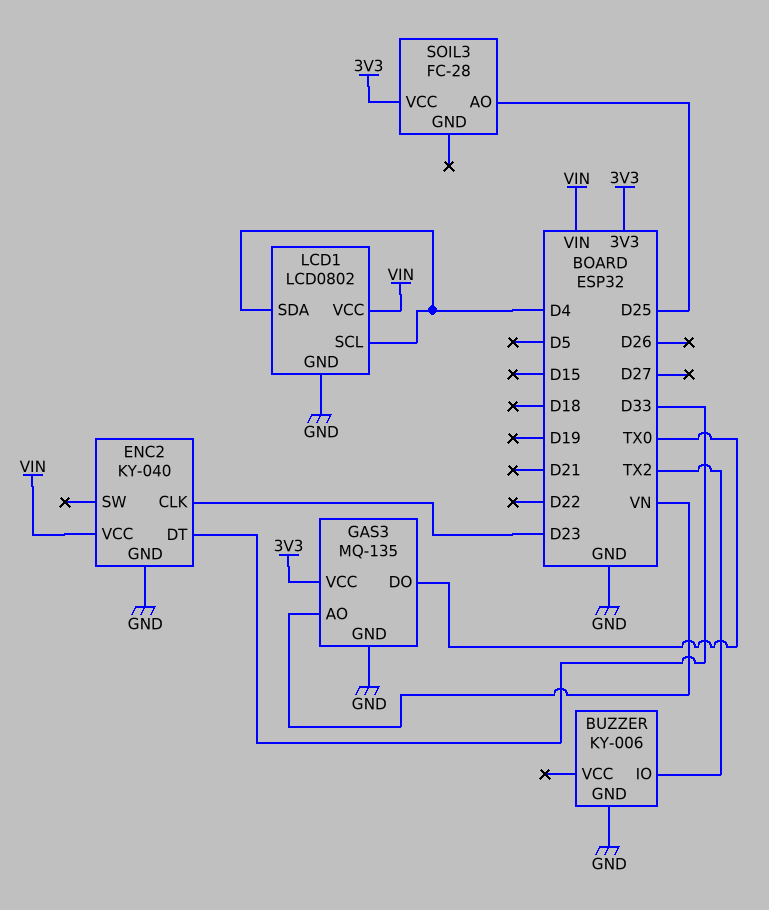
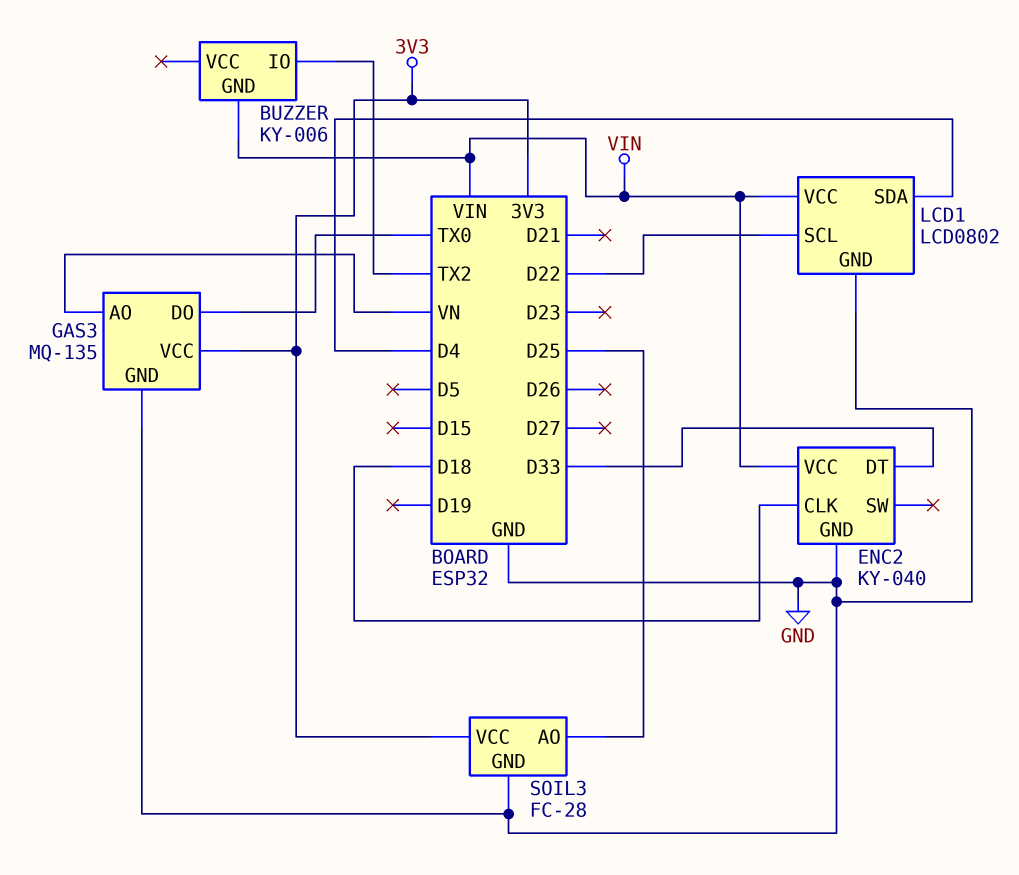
BUZZER pin GND: GND -> VIN
ENC2 pin CLK: D23 -> D18
LCD1 pin SCL: D4 -> D22
SOIL3 pin GND: none -> GND

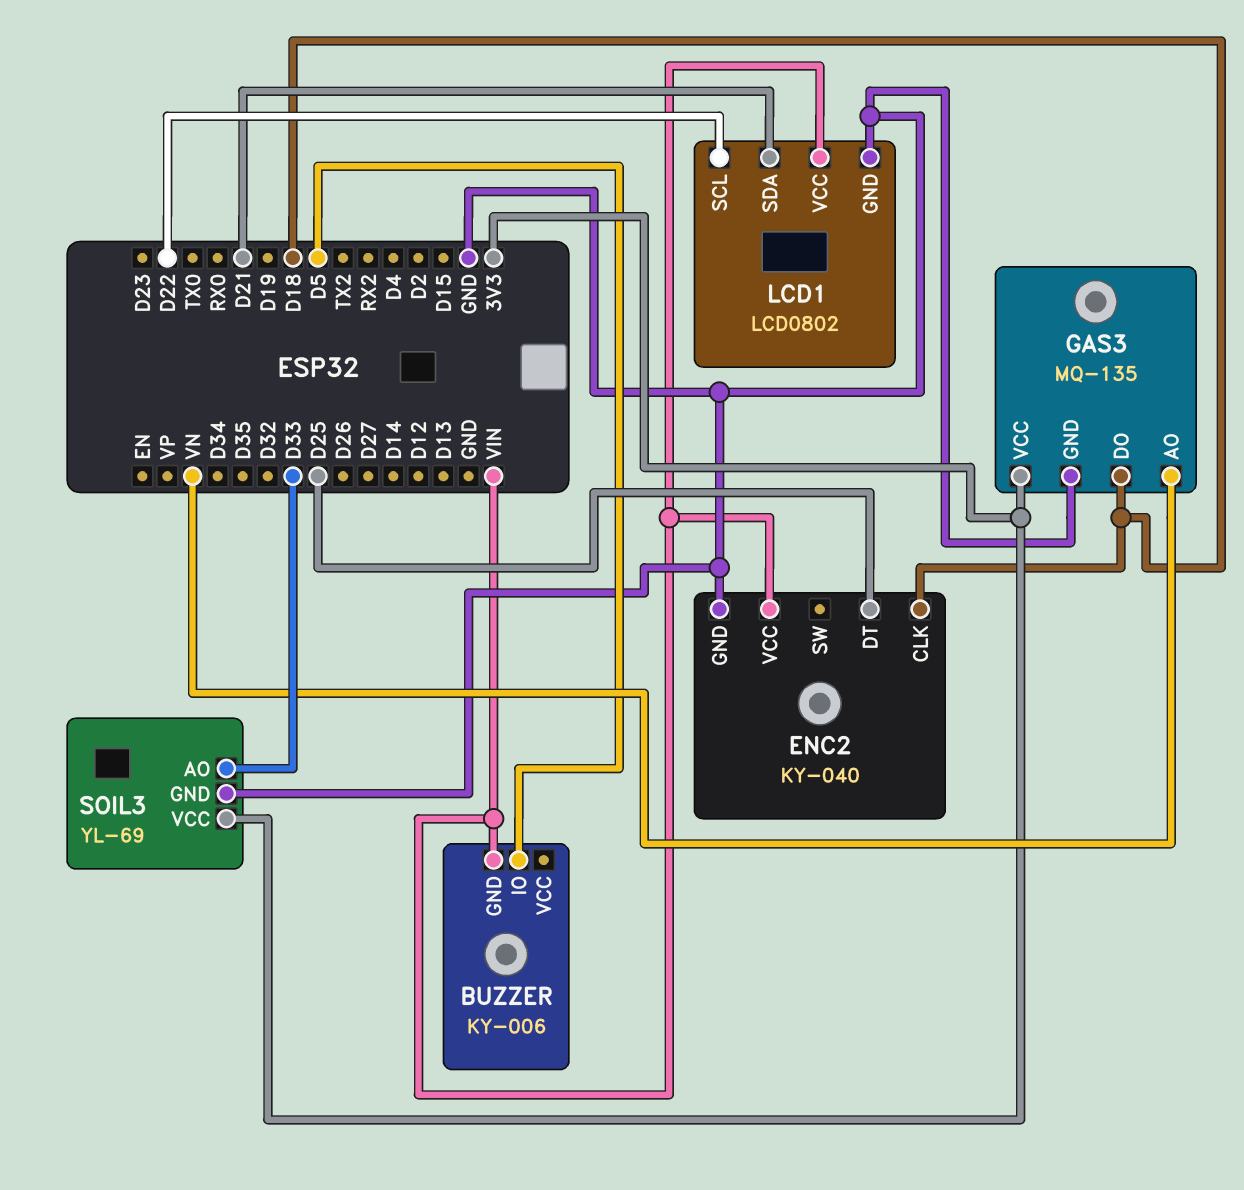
BUZZER pin IO: TX2 -> D5
ENC2 pin DT: D33 -> D25
GAS3 pin DO: TX0 -> D18
LCD1 pin SDA: D4 -> D21
SOIL3: FC-28 -> YL-69
SOIL3 pin AO: D25 -> D33

